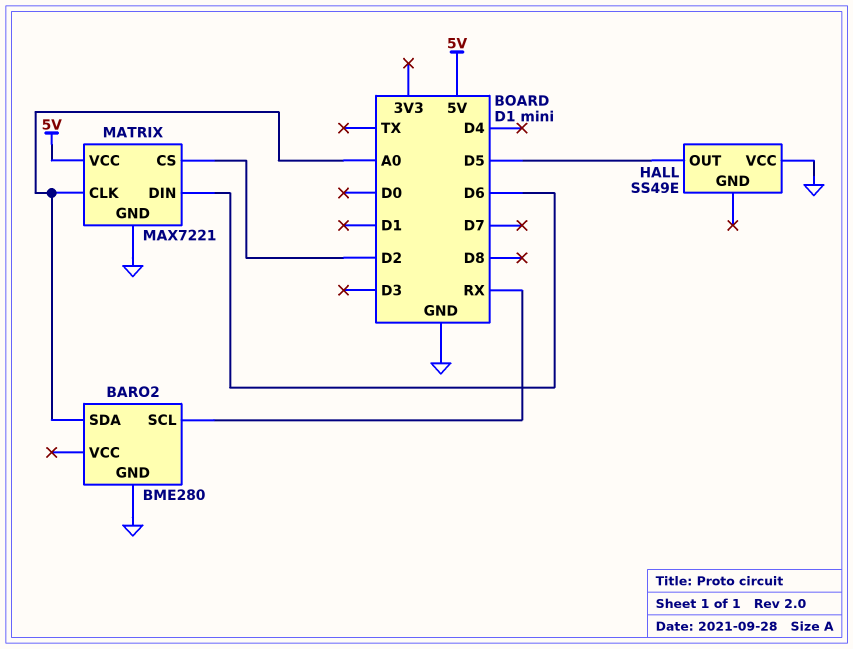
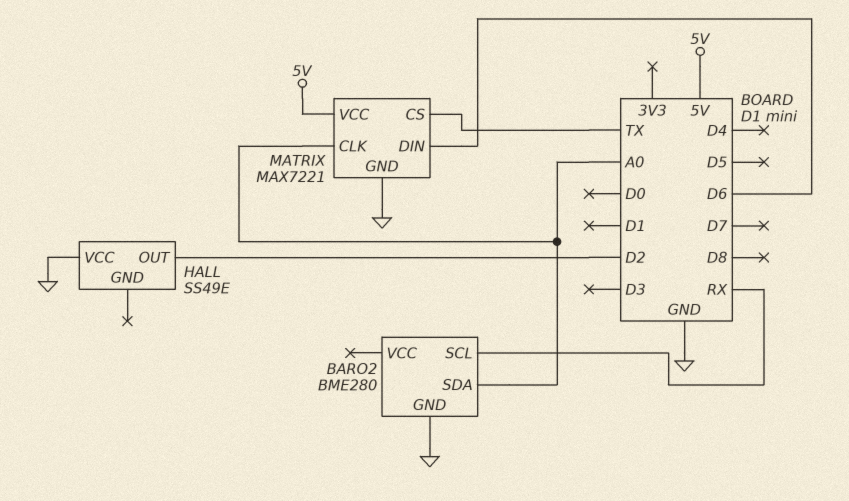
HALL pin OUT: D5 -> D2
MATRIX pin CS: D2 -> TX

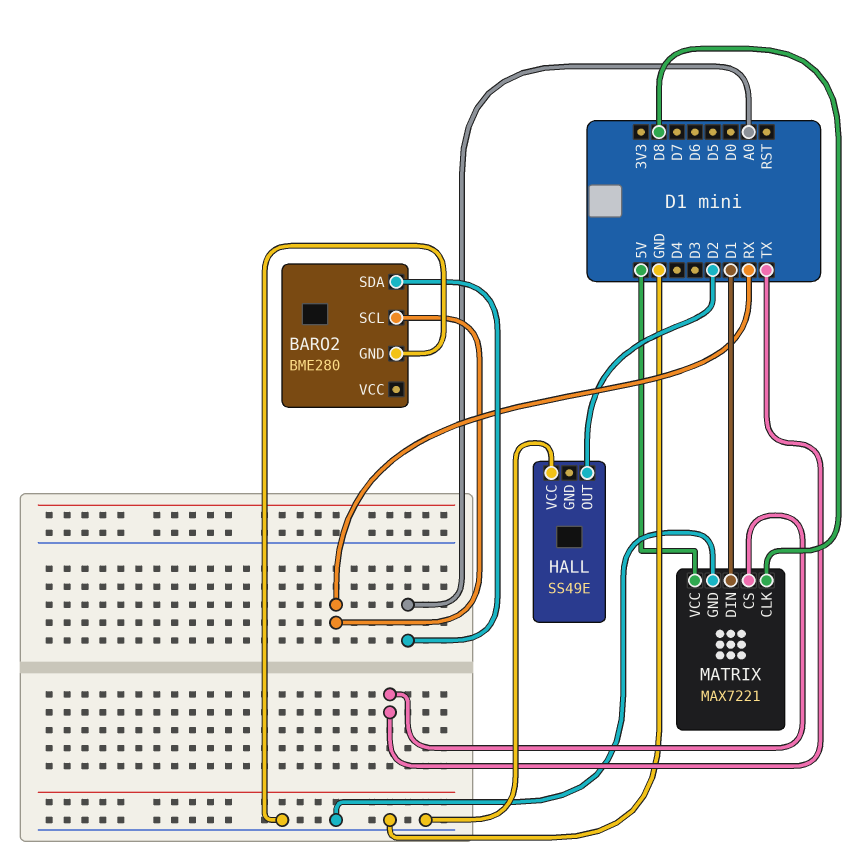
MATRIX pin CLK: A0 -> D8
MATRIX pin DIN: D6 -> D1

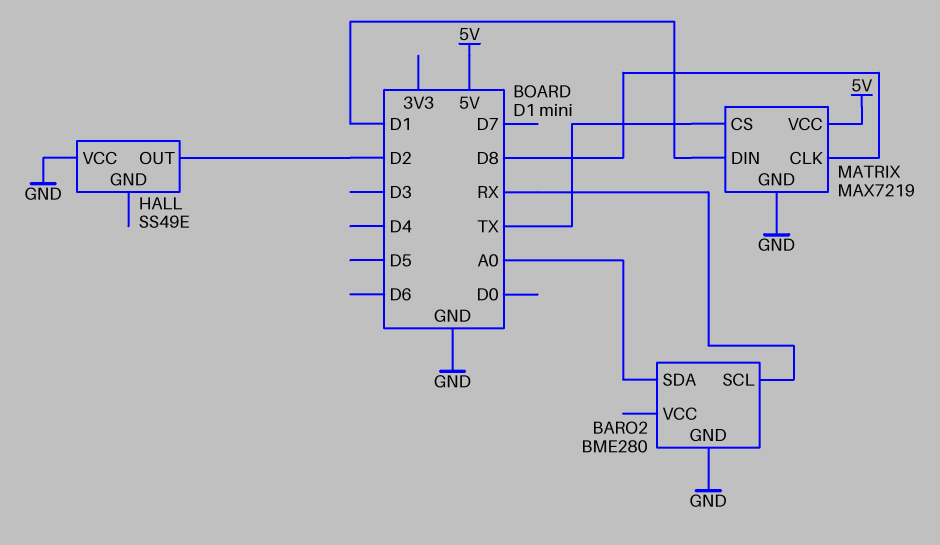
MATRIX: MAX7221 -> MAX7219

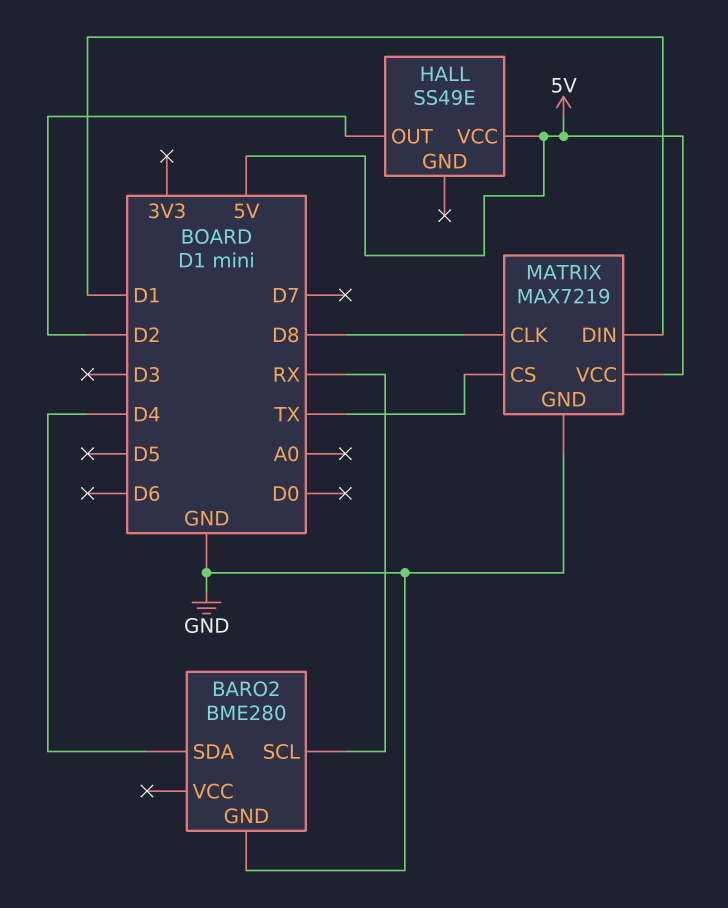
BARO2 pin SDA: A0 -> D4
HALL pin VCC: GND -> 5V

